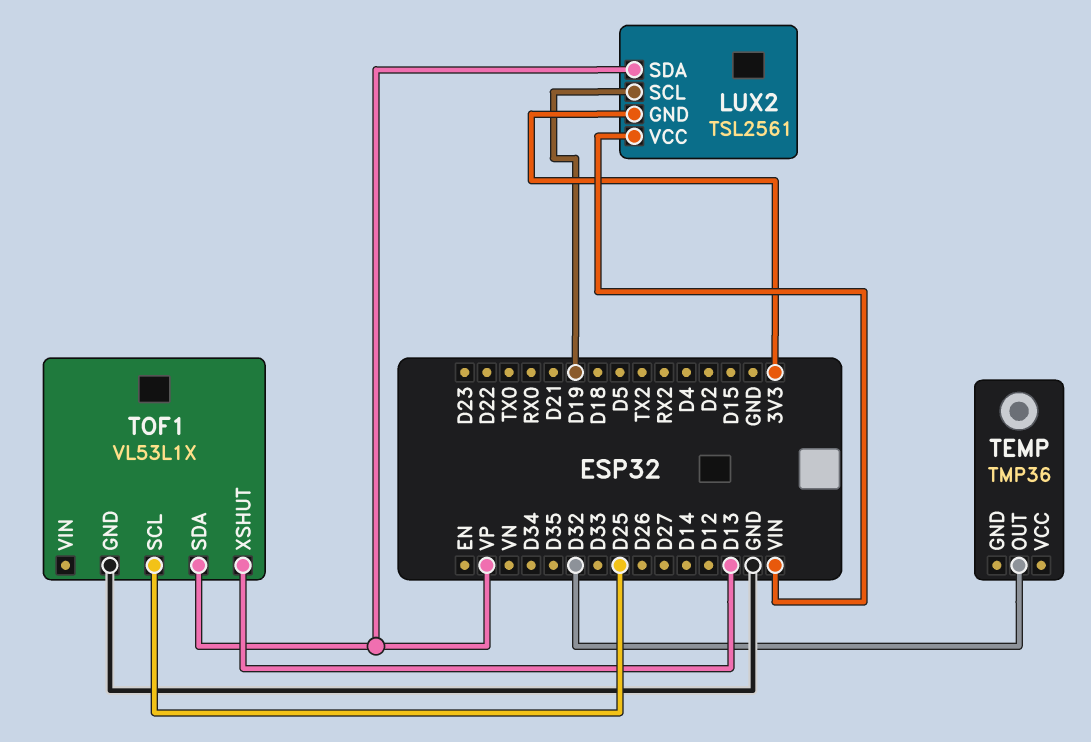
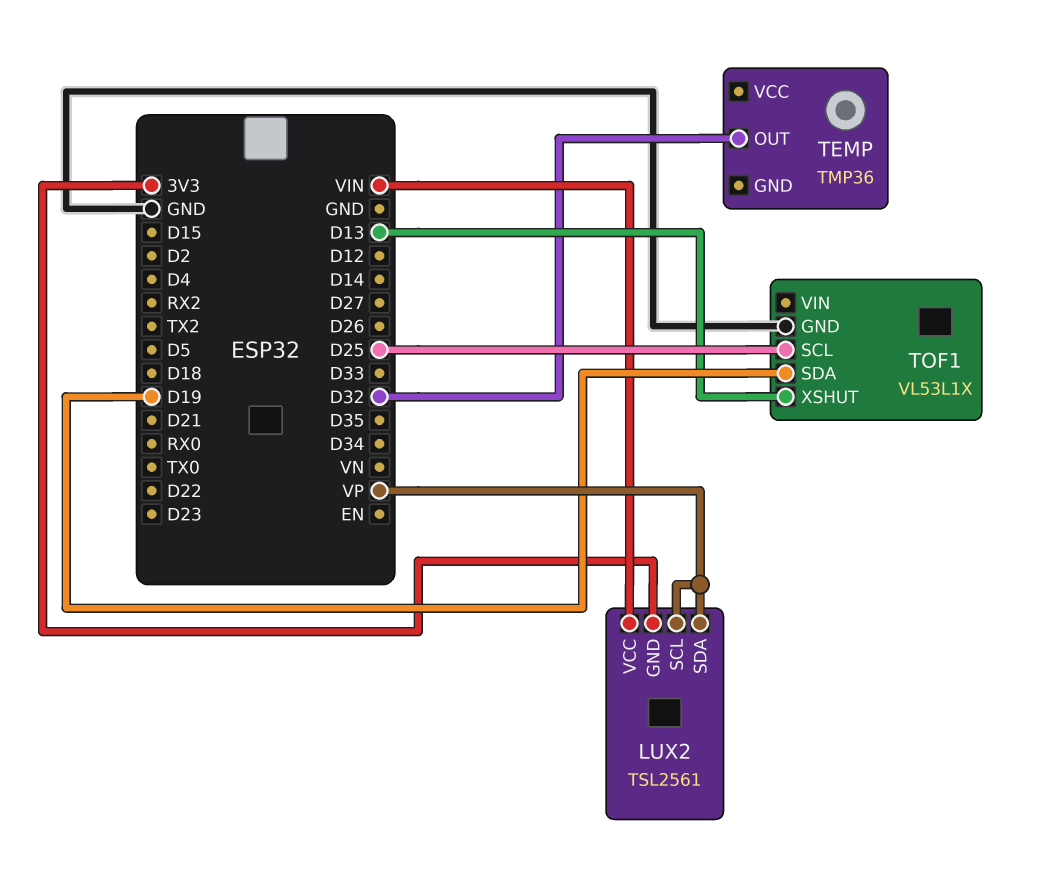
LUX2 pin SCL: D19 -> VP
TOF1 pin SDA: VP -> D19

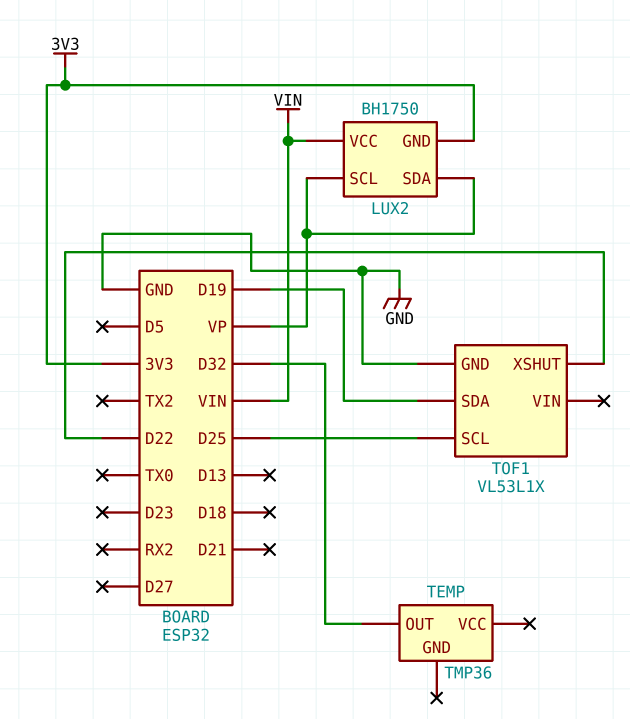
LUX2: TSL2561 -> BH1750
TOF1 pin XSHUT: D13 -> D22

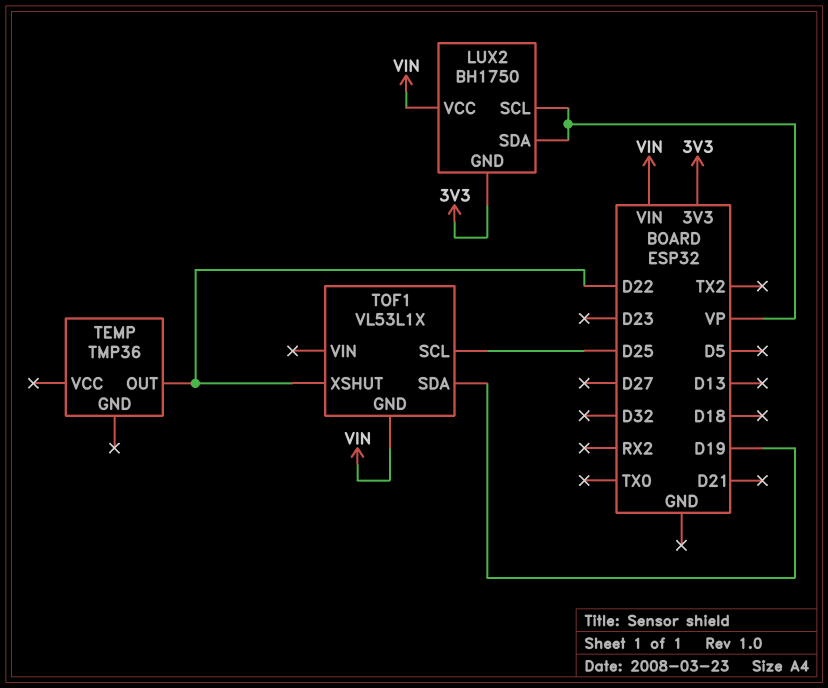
TEMP pin OUT: D32 -> D22
TOF1 pin GND: GND -> VIN

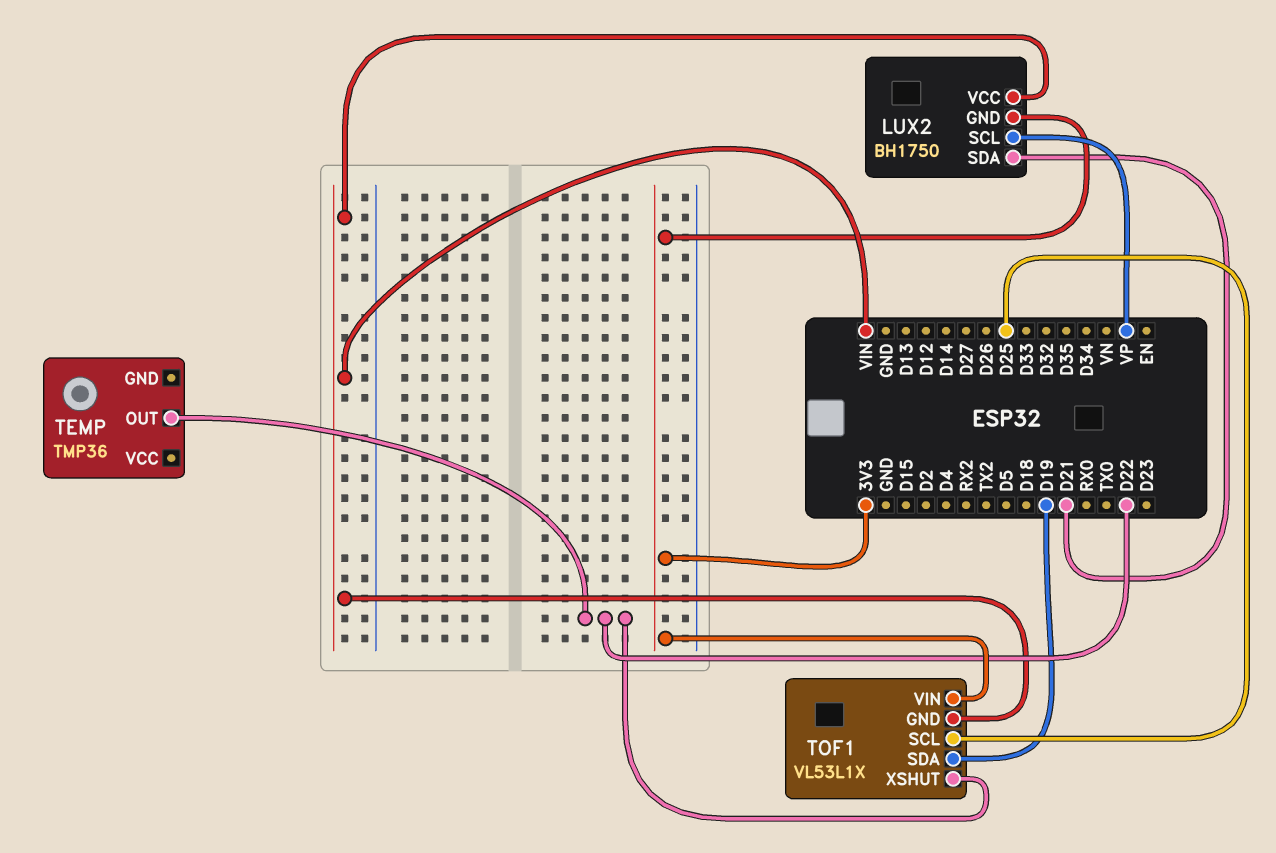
LUX2 pin SDA: VP -> D21
TOF1 pin VIN: none -> 3V3

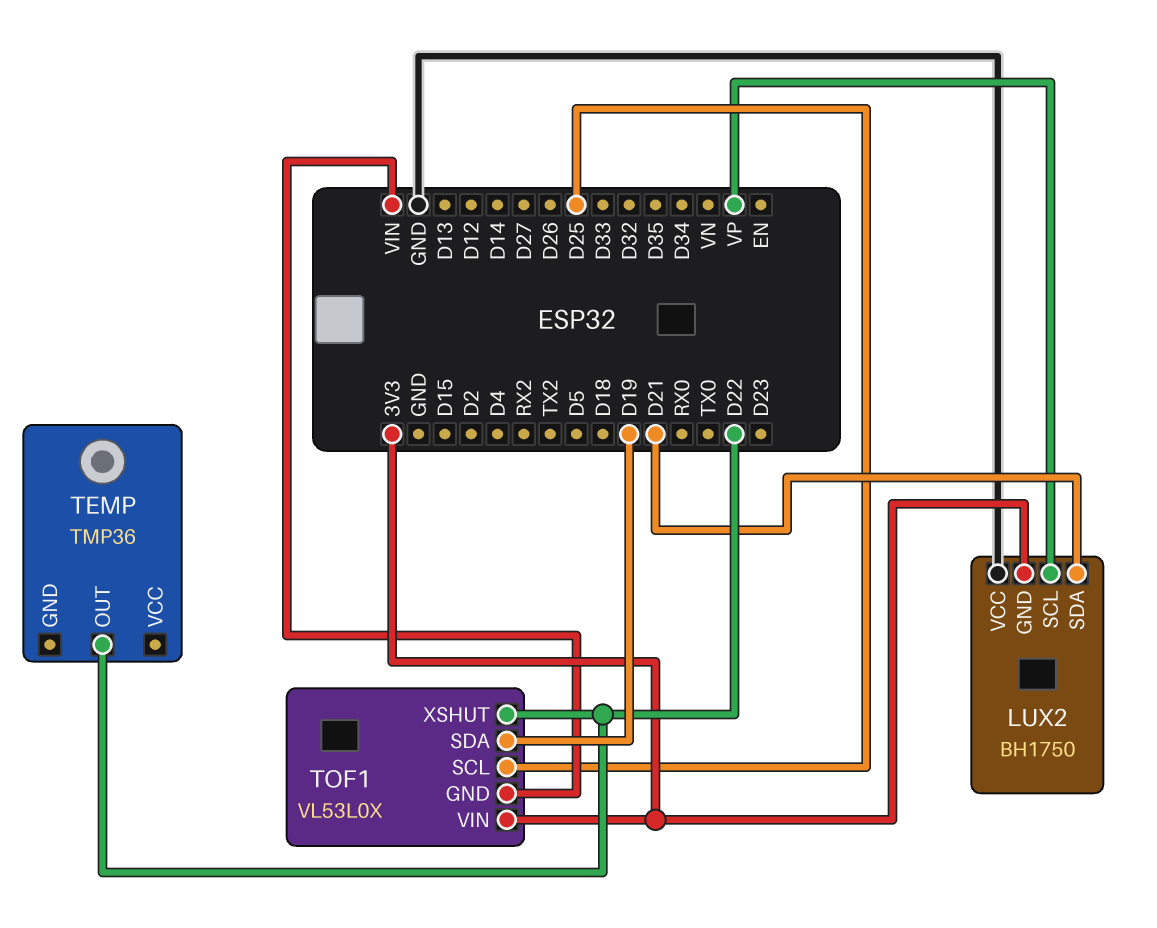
LUX2 pin VCC: VIN -> GND
TOF1: VL53L1X -> VL53L0X

